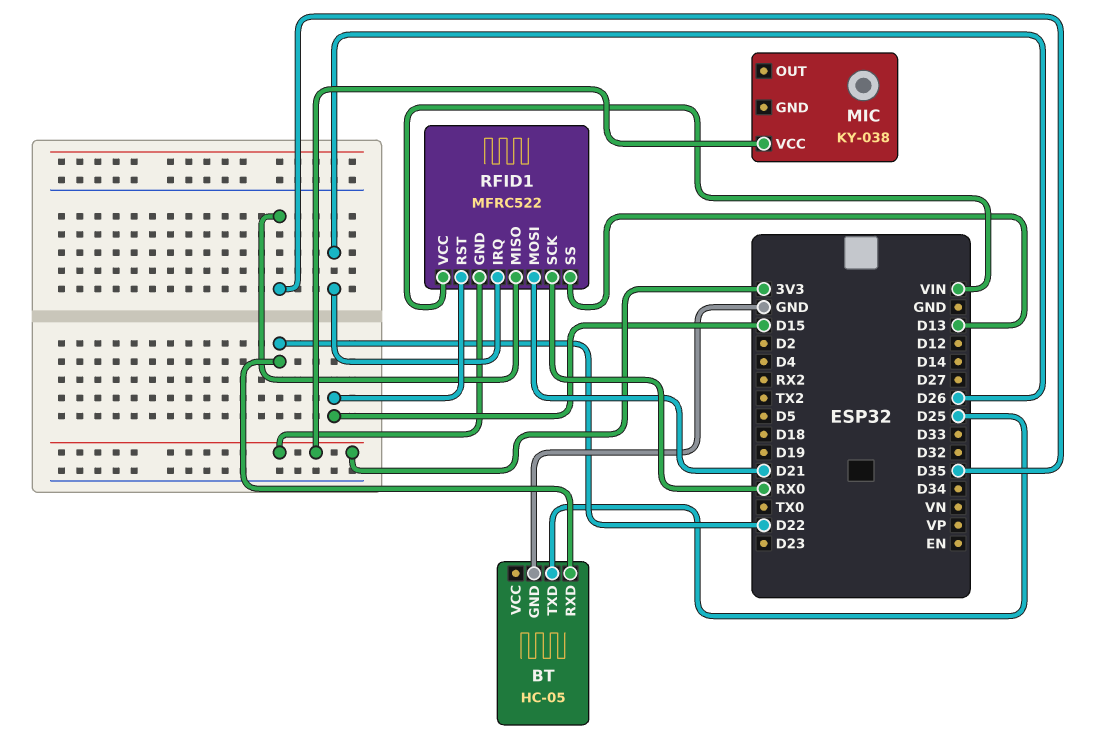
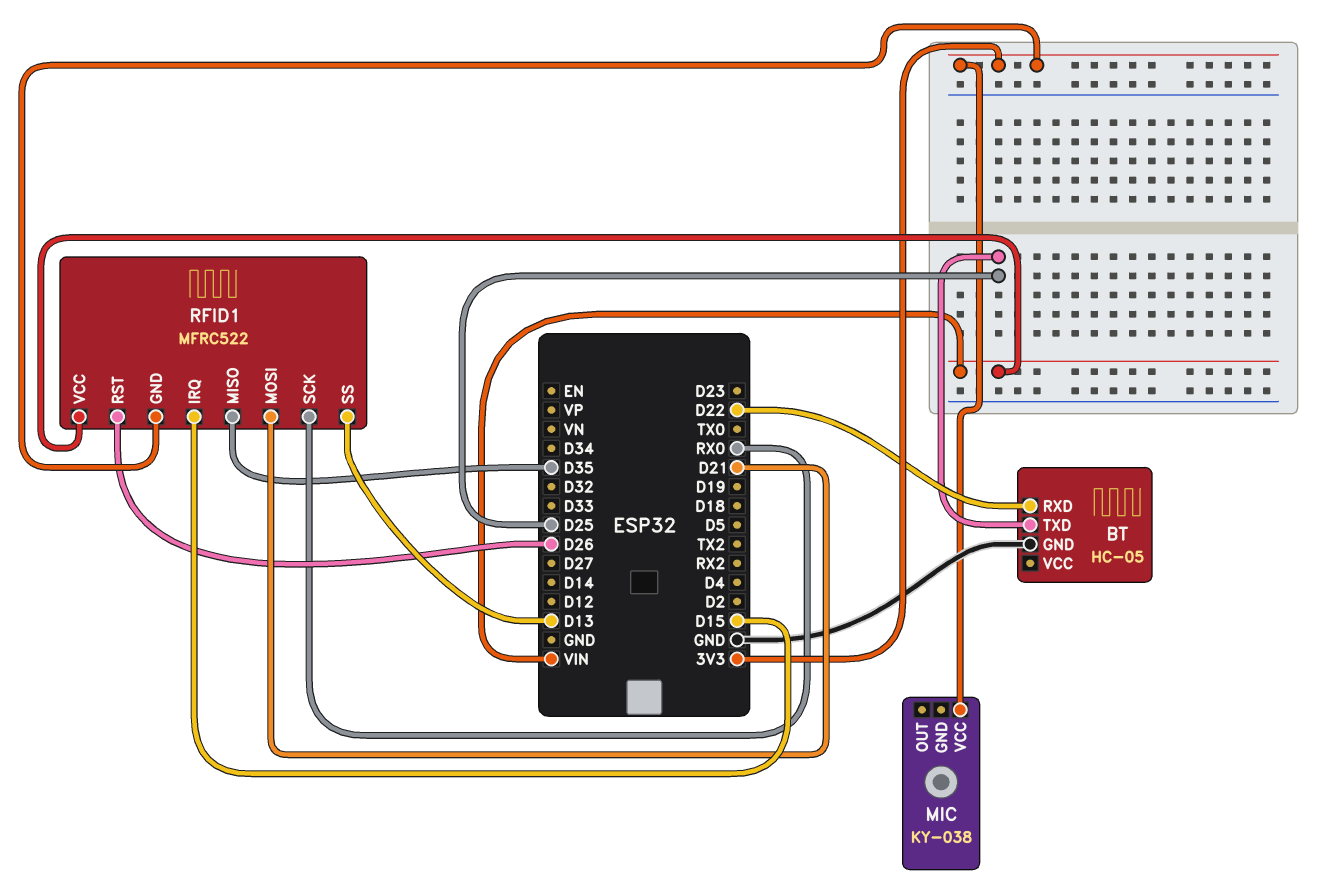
RFID1 pin IRQ: D26 -> D15
RFID1 pin RST: D15 -> D26

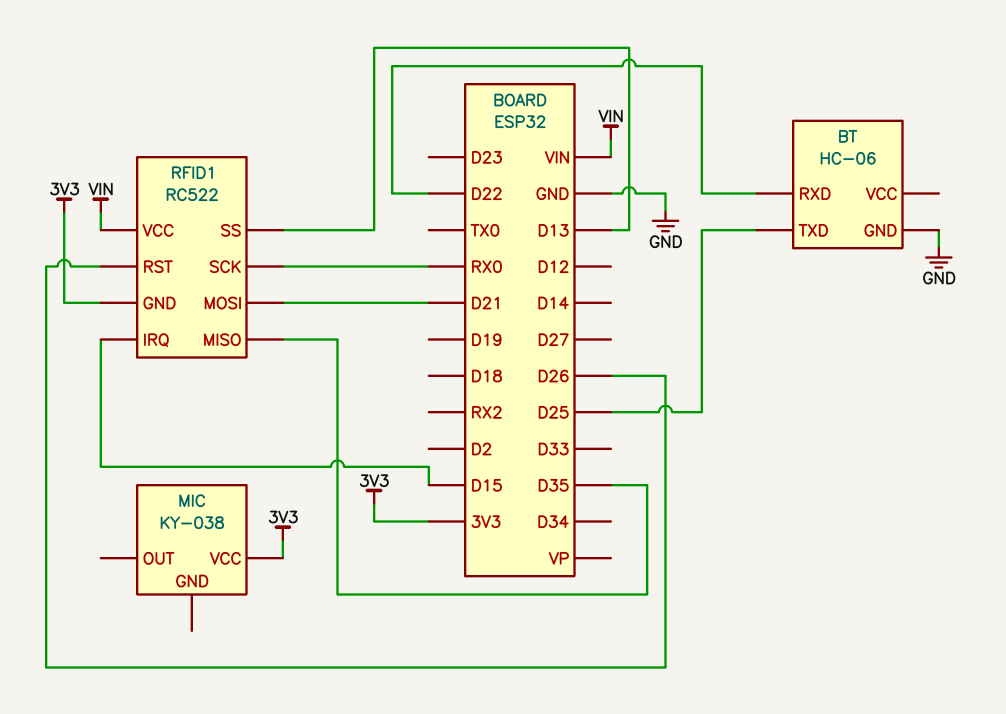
BT: HC-05 -> HC-06
RFID1: MFRC522 -> RC522

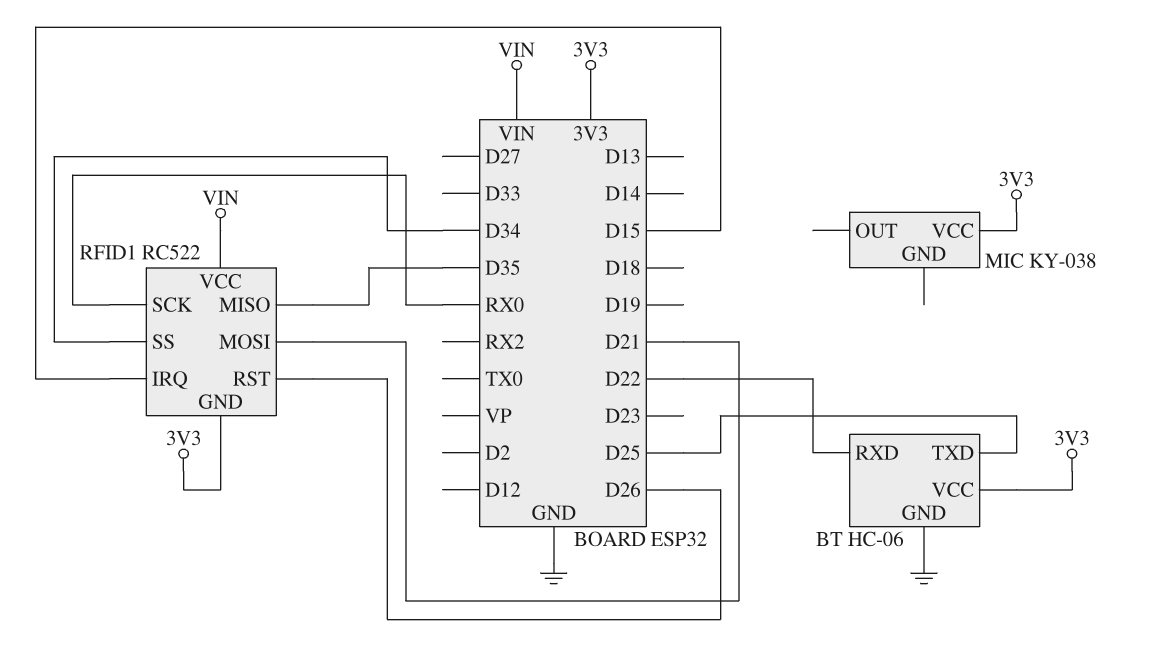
BT pin VCC: none -> 3V3
RFID1 pin SS: D13 -> D34

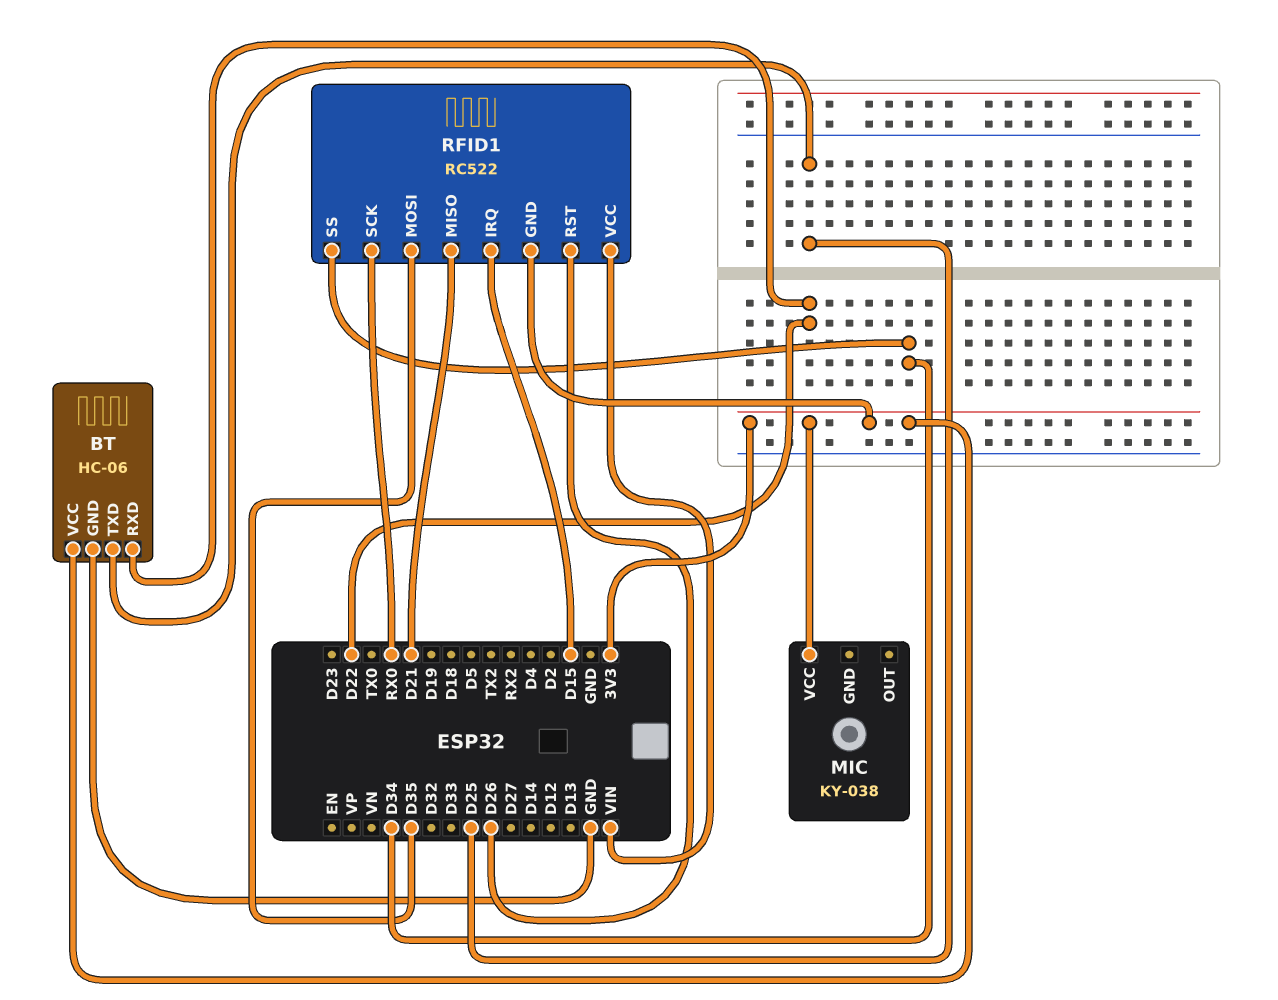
RFID1 pin MISO: D35 -> D21
RFID1 pin MOSI: D21 -> D35

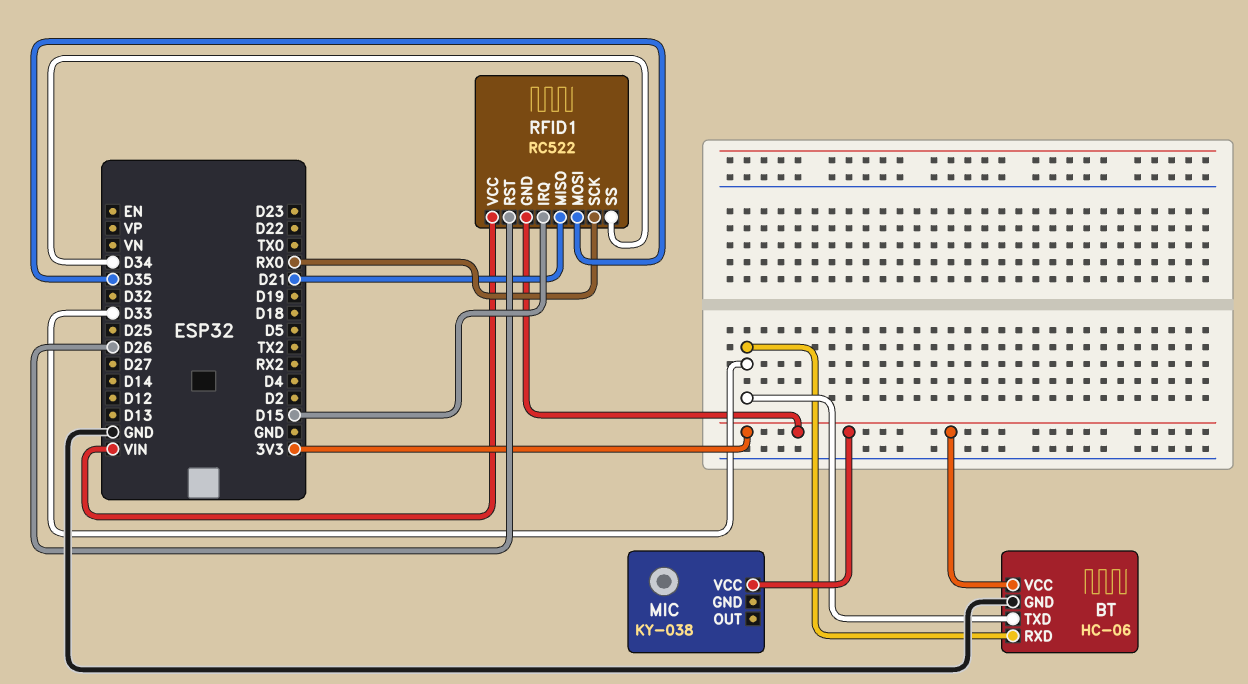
BT pin RXD: D22 -> D33
BT pin TXD: D25 -> D33

